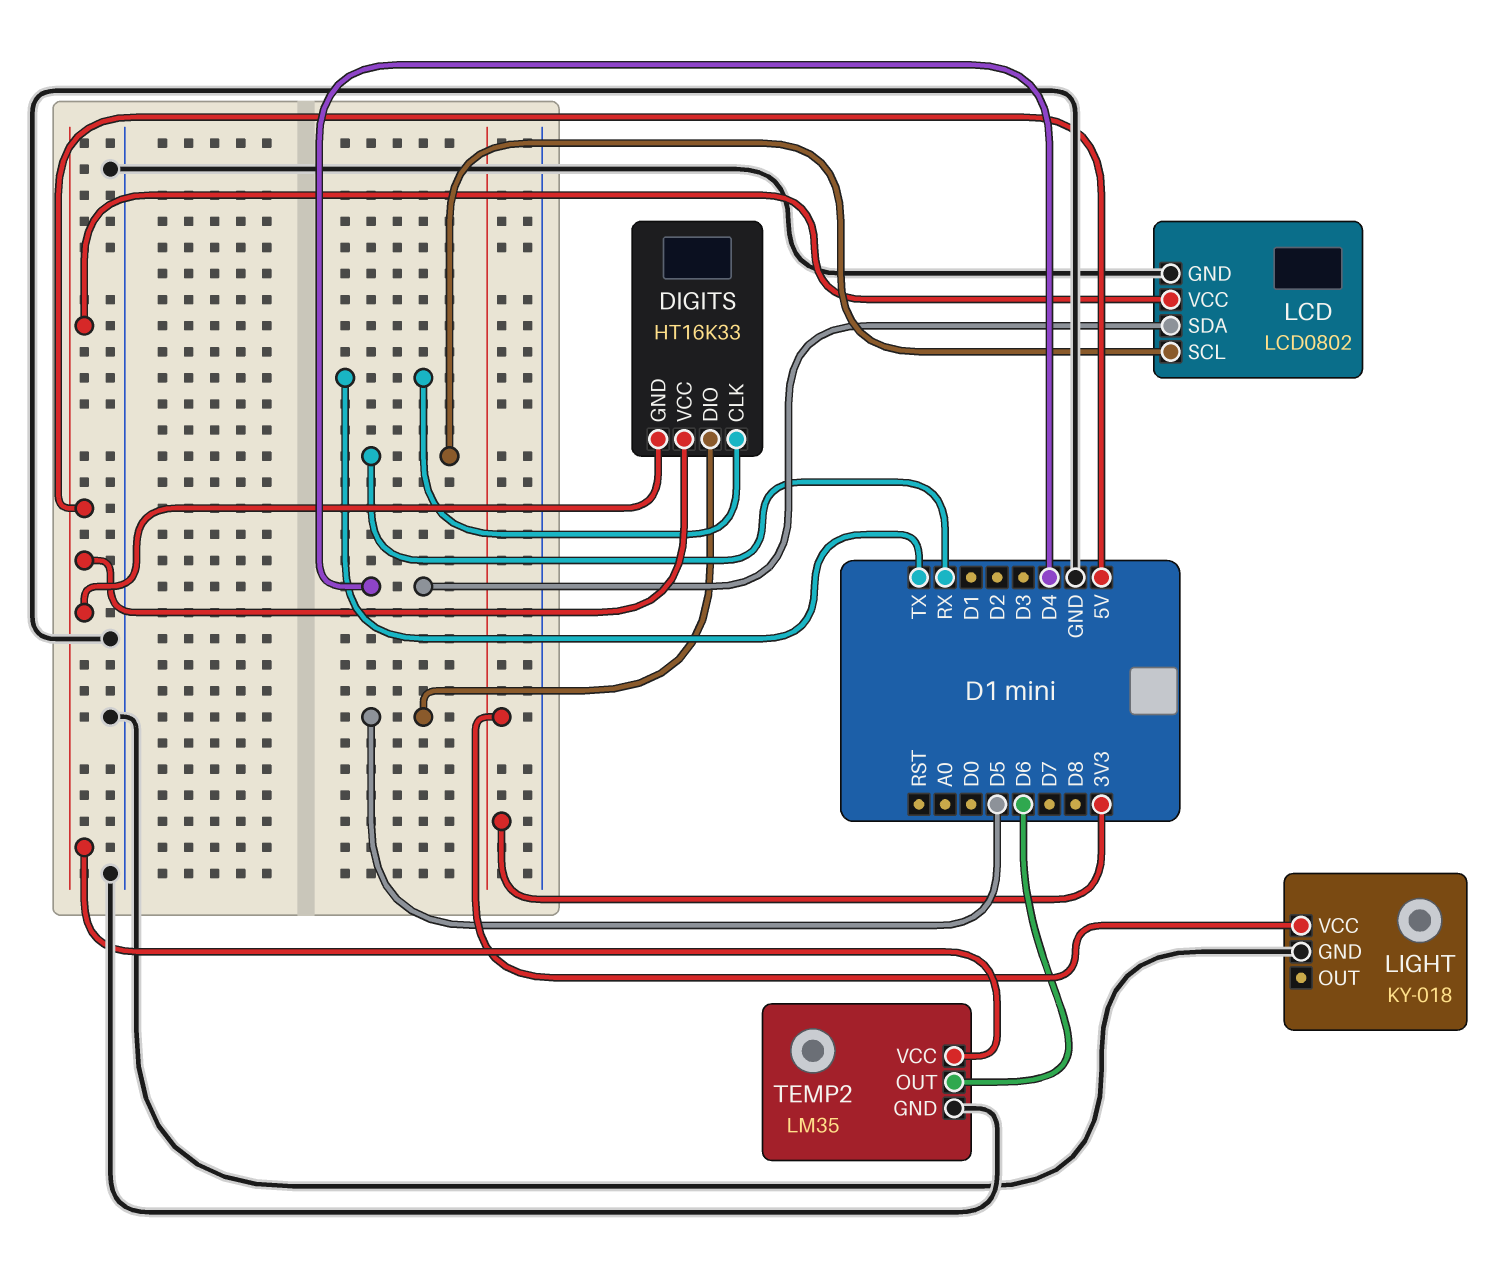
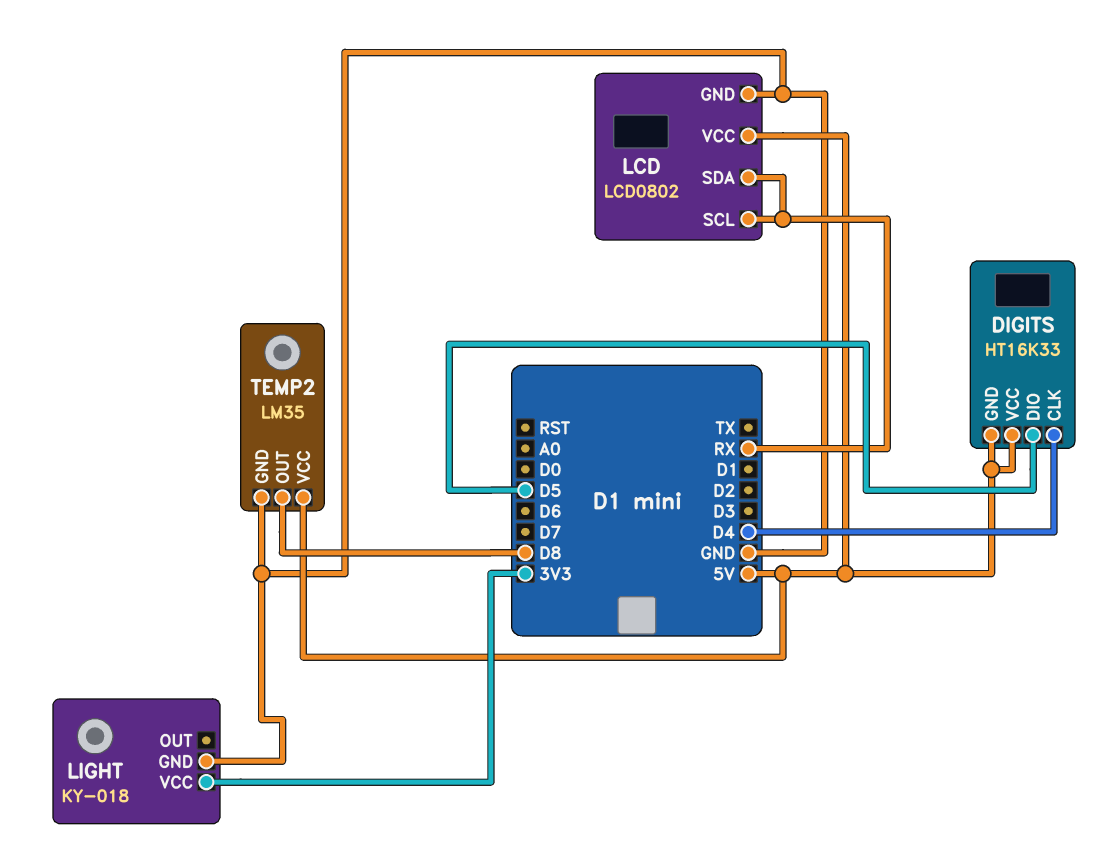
DIGITS pin CLK: TX -> D4
LCD pin SDA: D4 -> RX
TEMP2 pin OUT: D6 -> D8

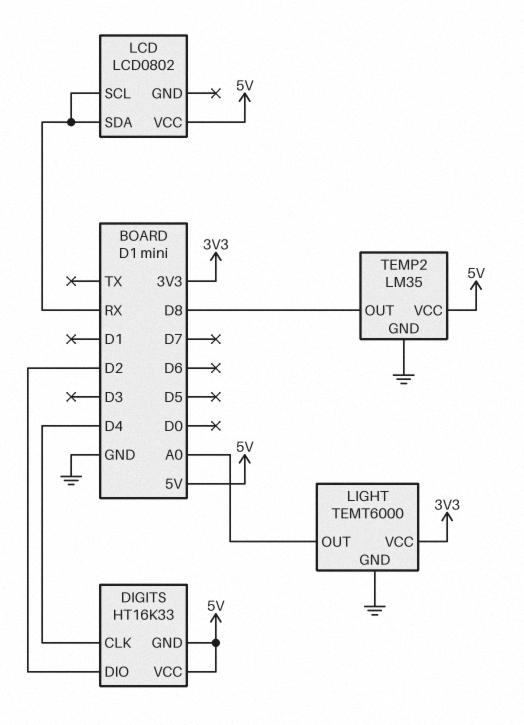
DIGITS pin DIO: D5 -> D2
LCD pin GND: GND -> none
LIGHT: KY-018 -> TEMT6000
LIGHT pin OUT: none -> A0

